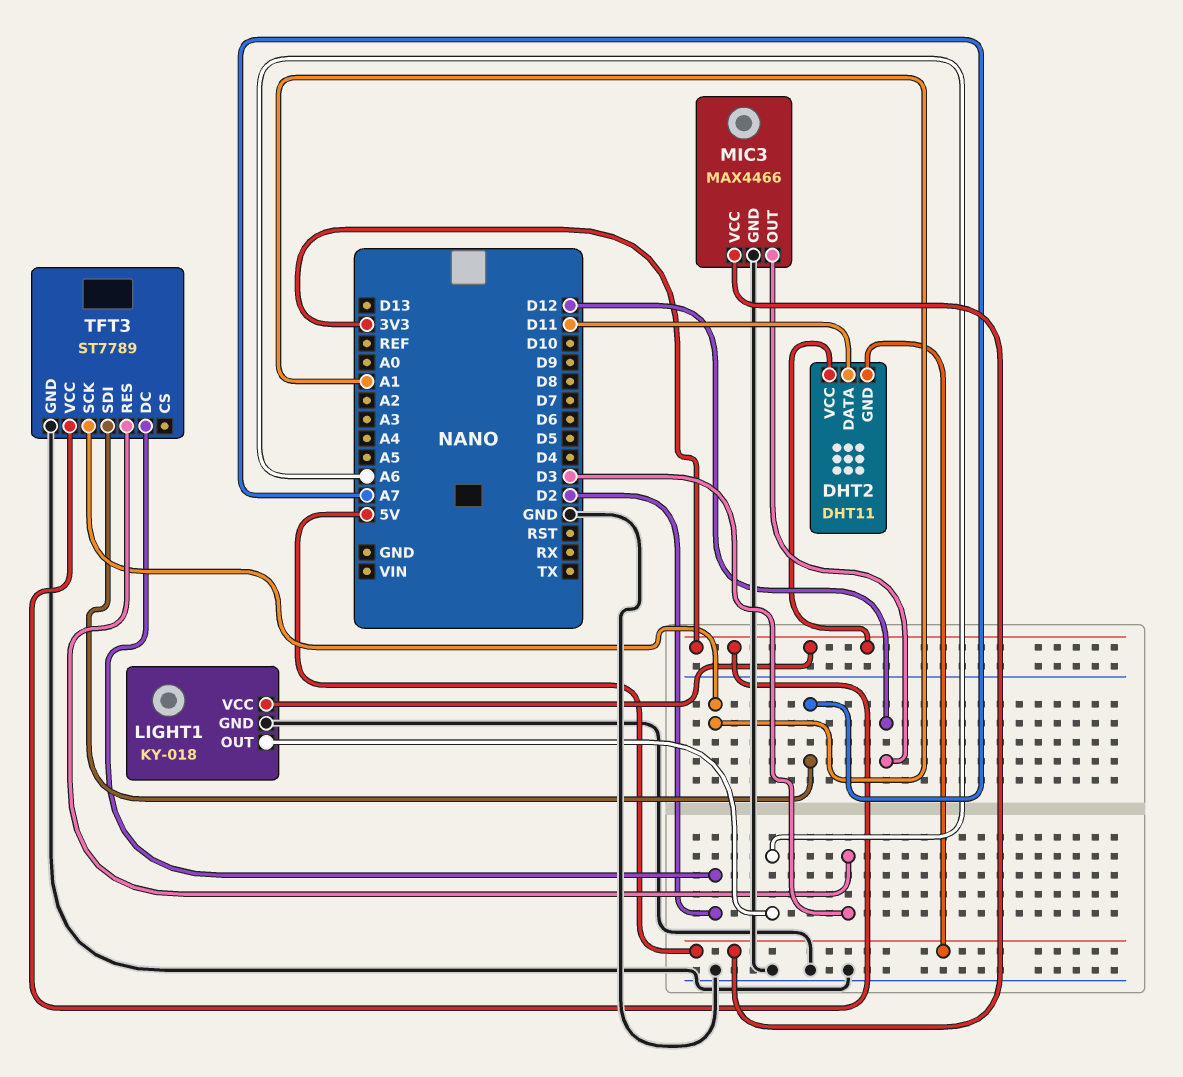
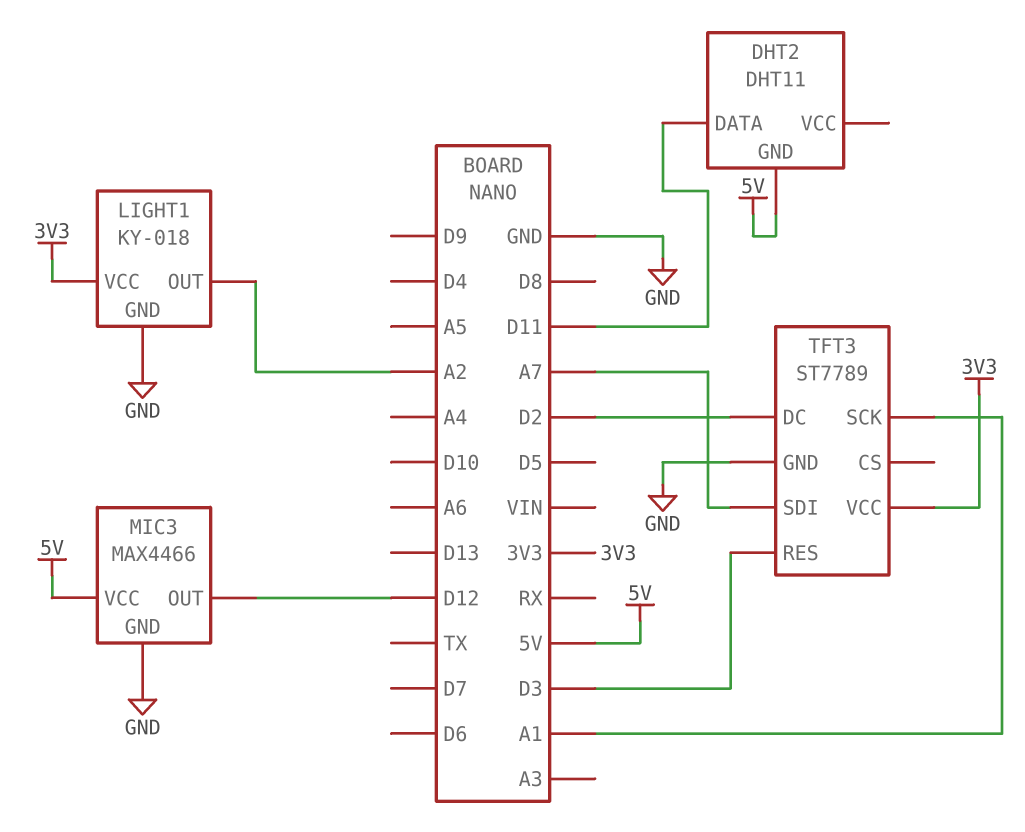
DHT2 pin VCC: 3V3 -> none
LIGHT1 pin OUT: A6 -> A2

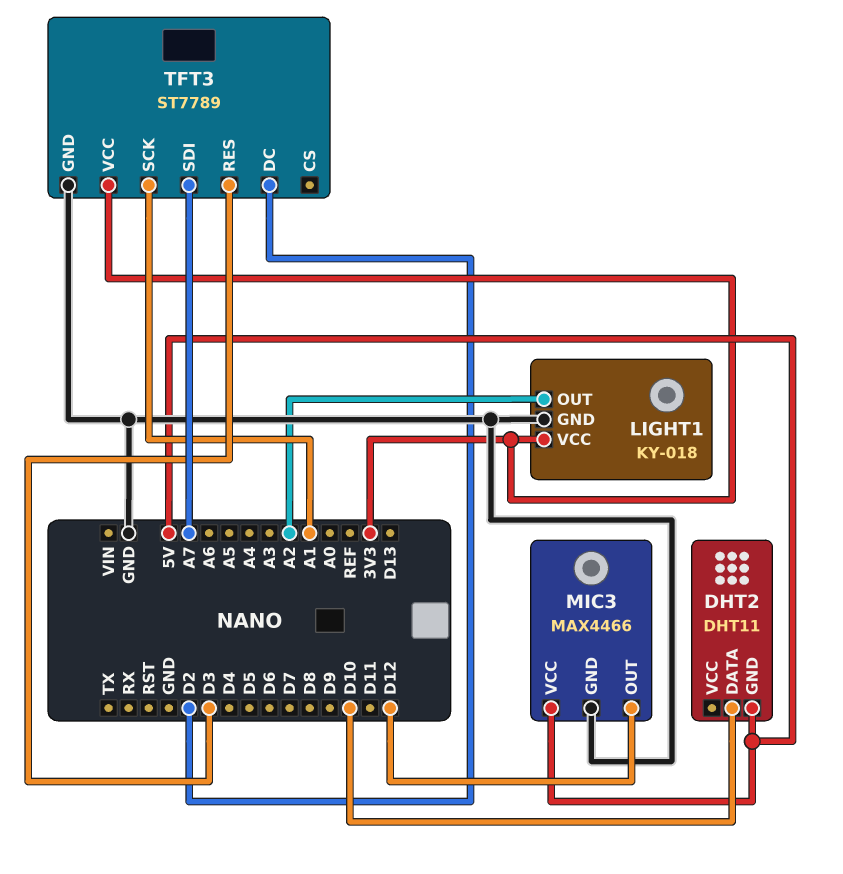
DHT2 pin DATA: D11 -> D10

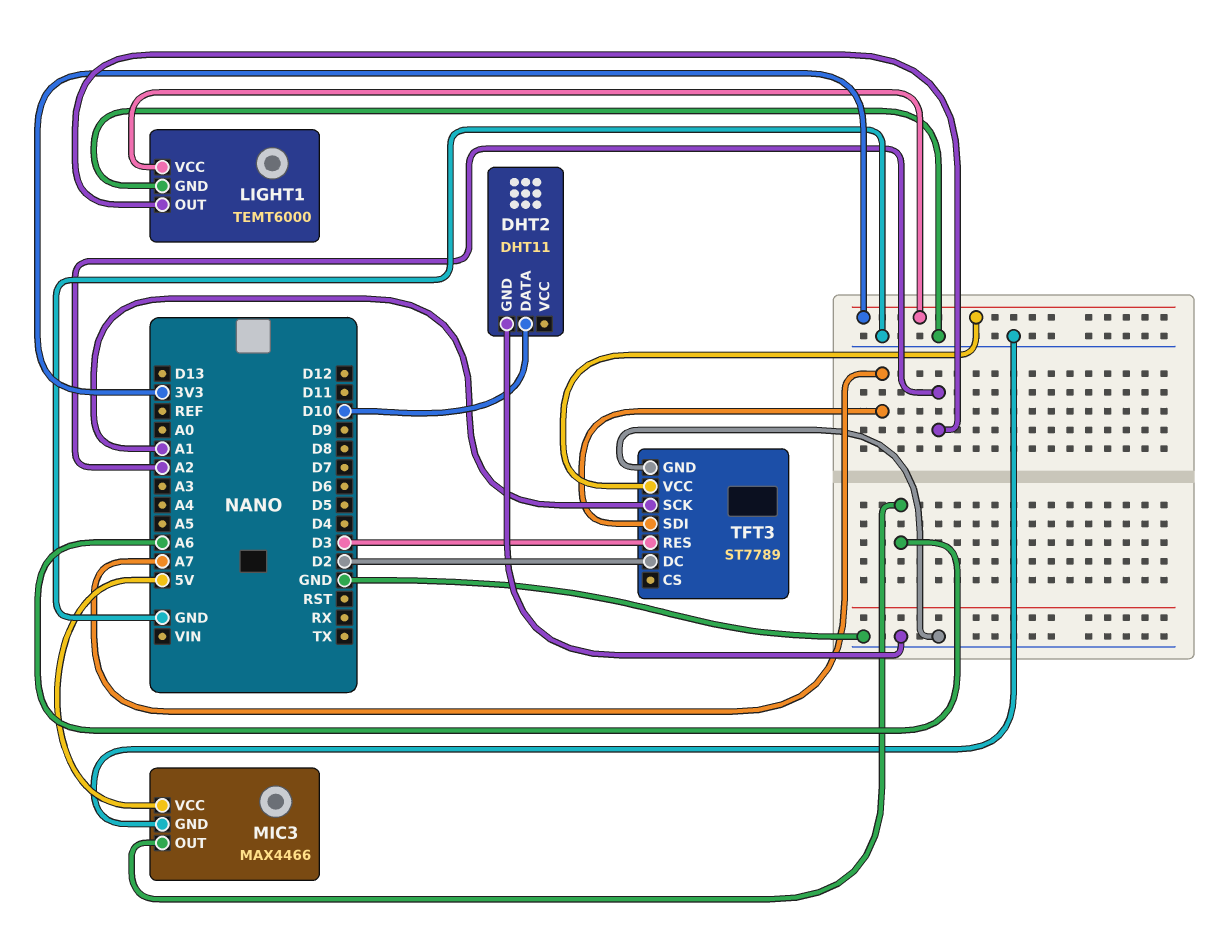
DHT2 pin GND: 5V -> GND
LIGHT1: KY-018 -> TEMT6000
MIC3 pin OUT: D12 -> A6

